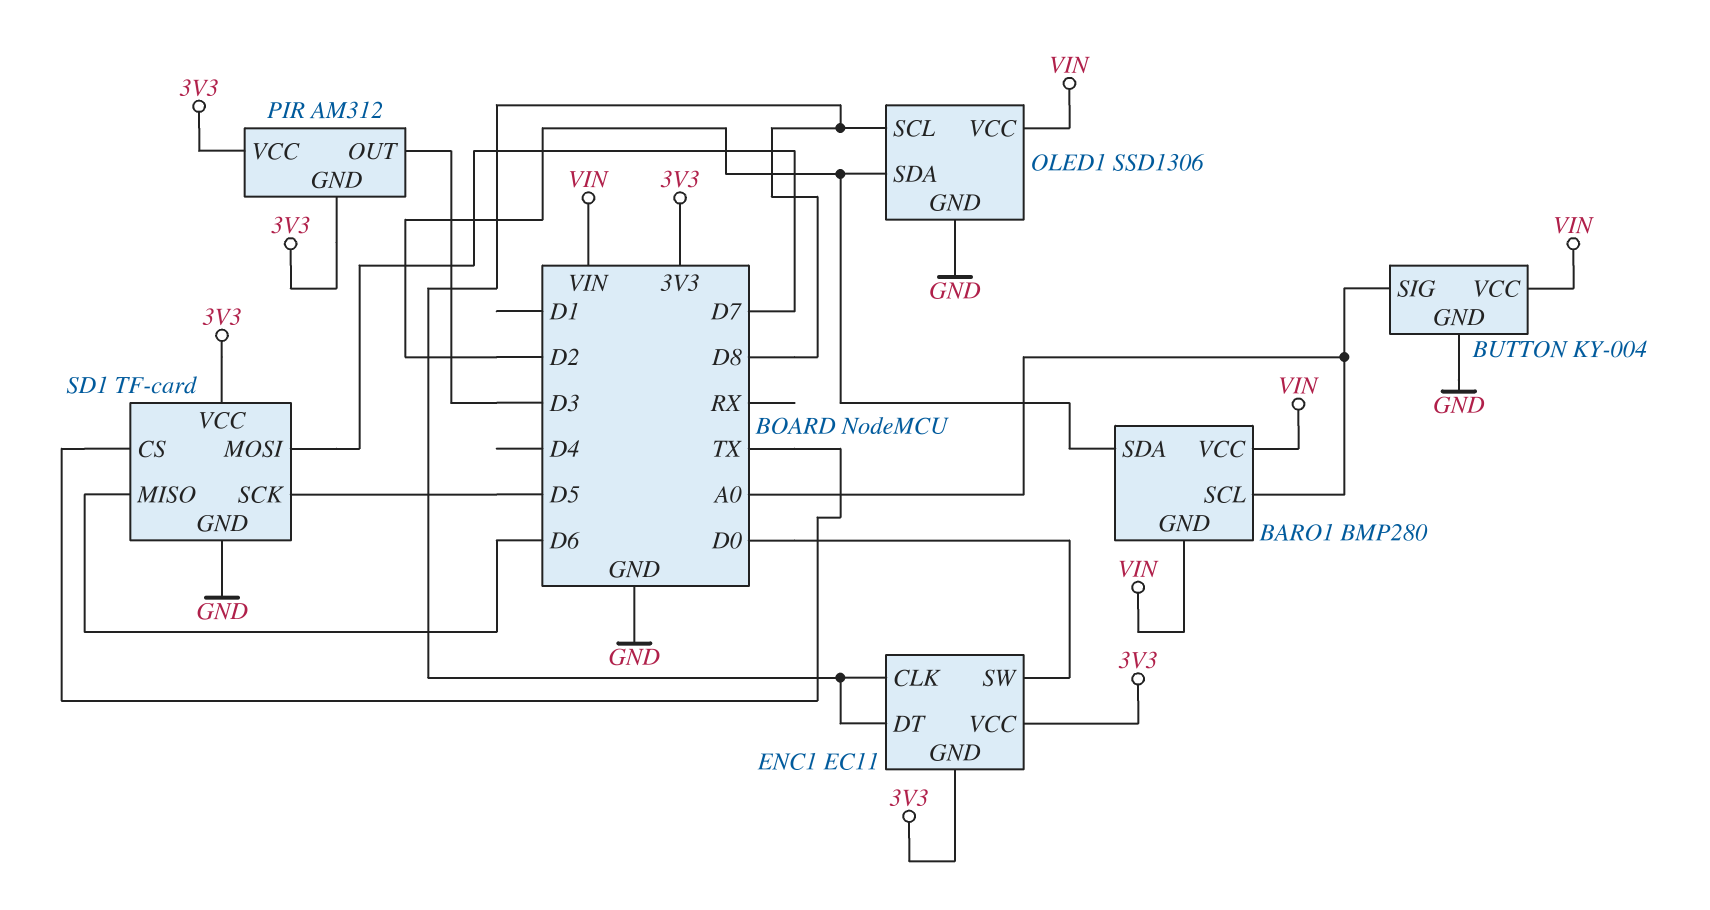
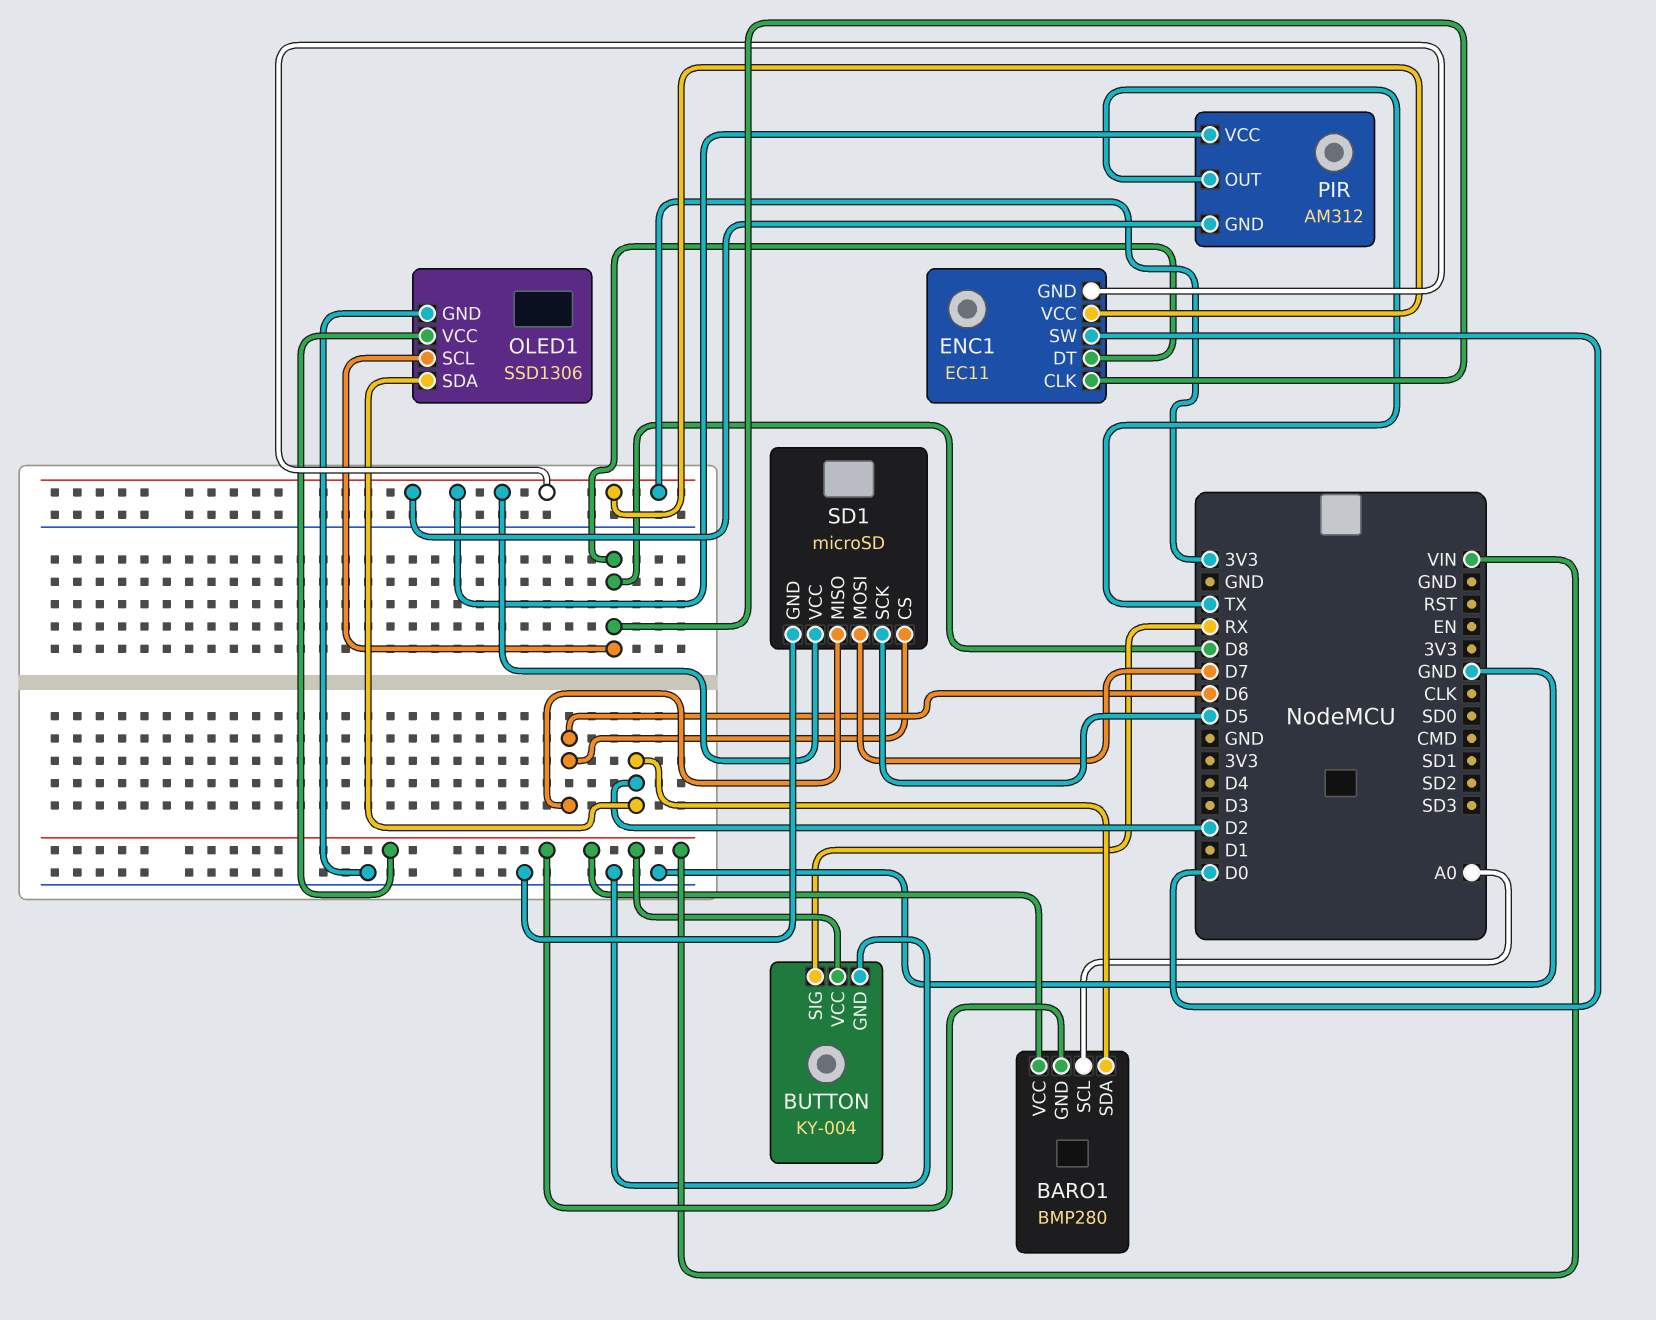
BUTTON pin SIG: A0 -> RX
PIR pin OUT: D3 -> TX
SD1: TF-card -> microSD
SD1 pin CS: TX -> D6

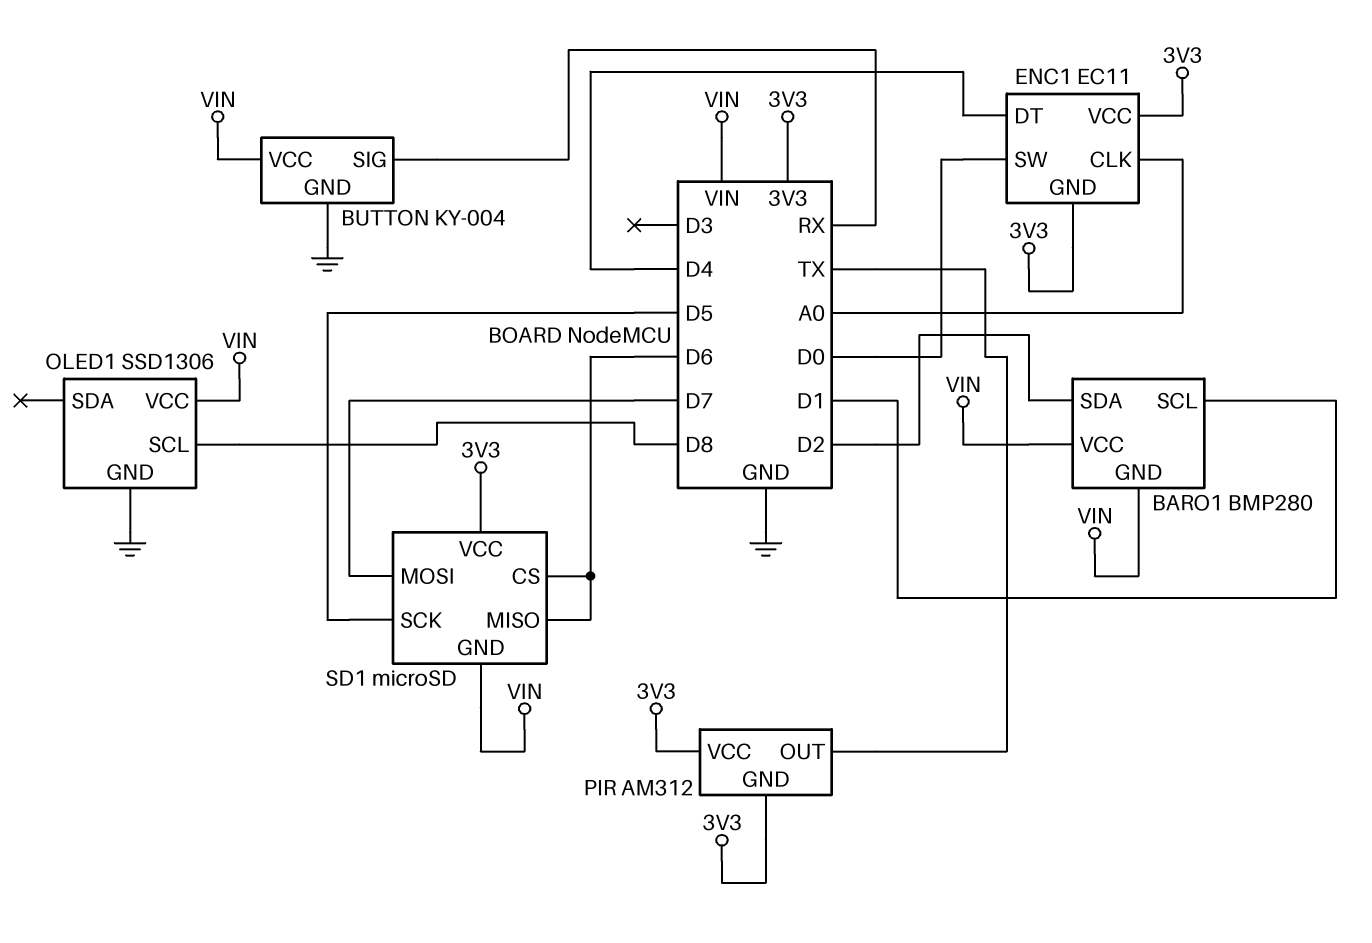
BARO1 pin SCL: A0 -> D1
ENC1 pin CLK: D8 -> A0
ENC1 pin DT: D8 -> D4
OLED1 pin SDA: D2 -> none
SD1 pin GND: GND -> VIN

